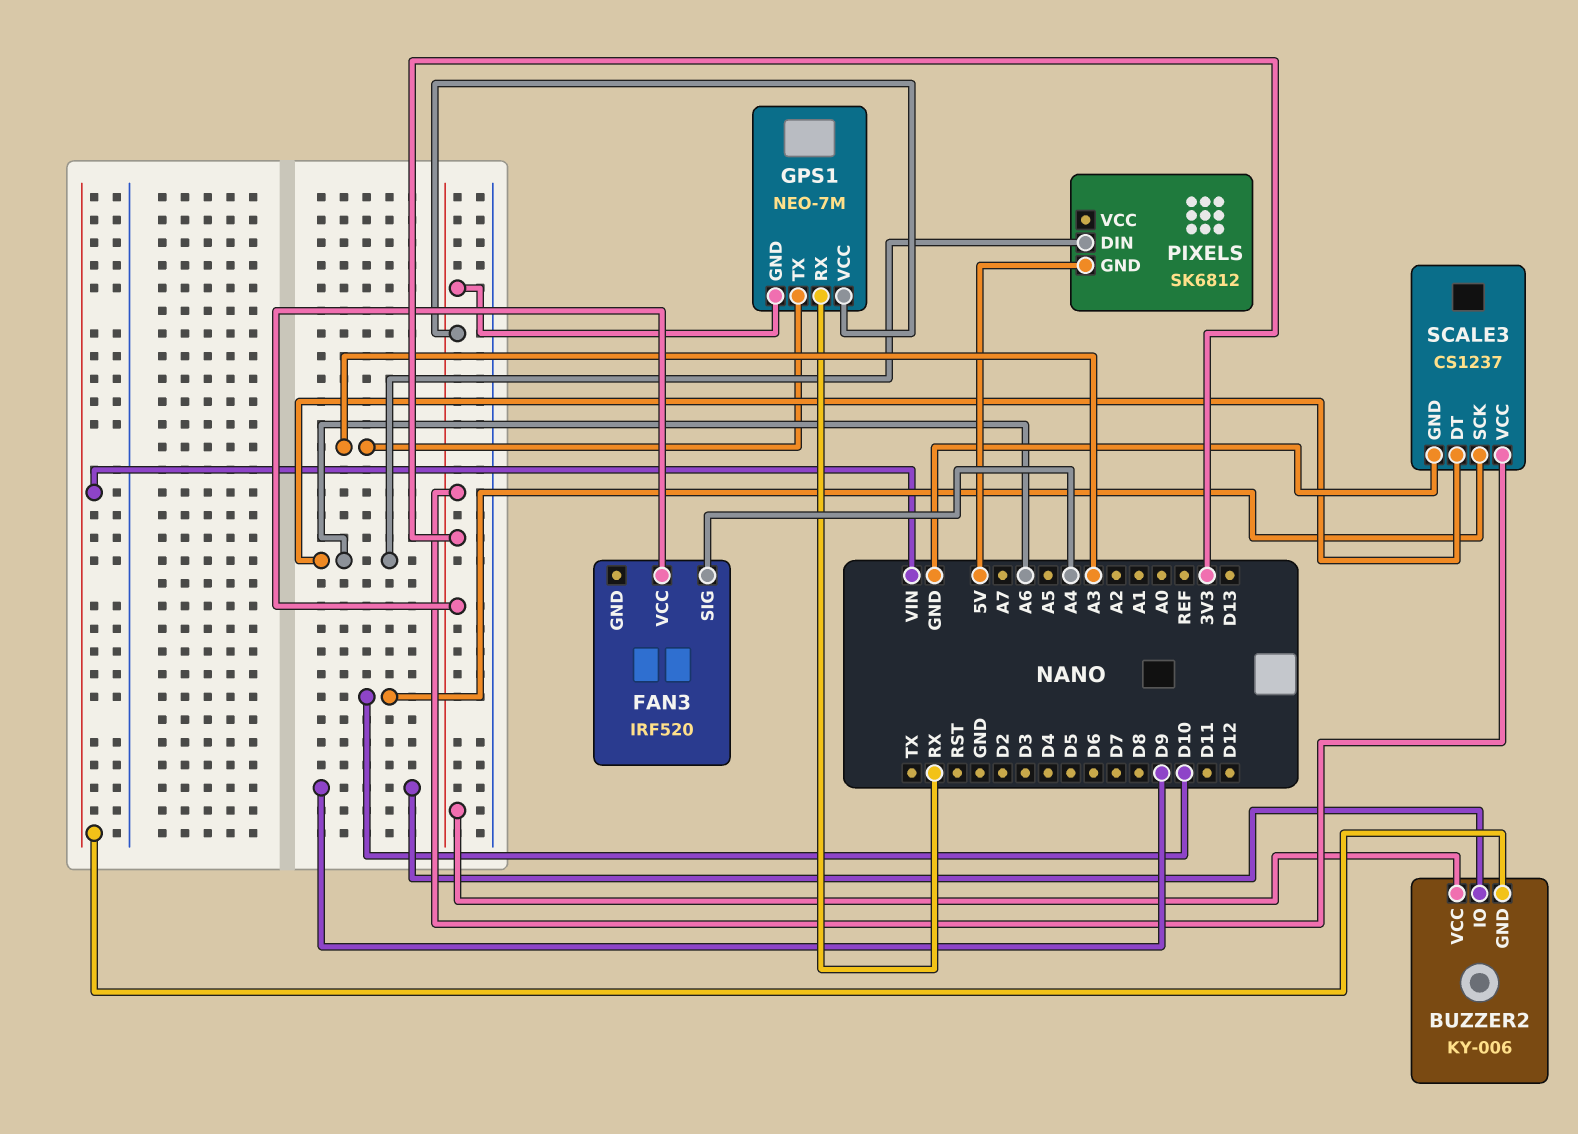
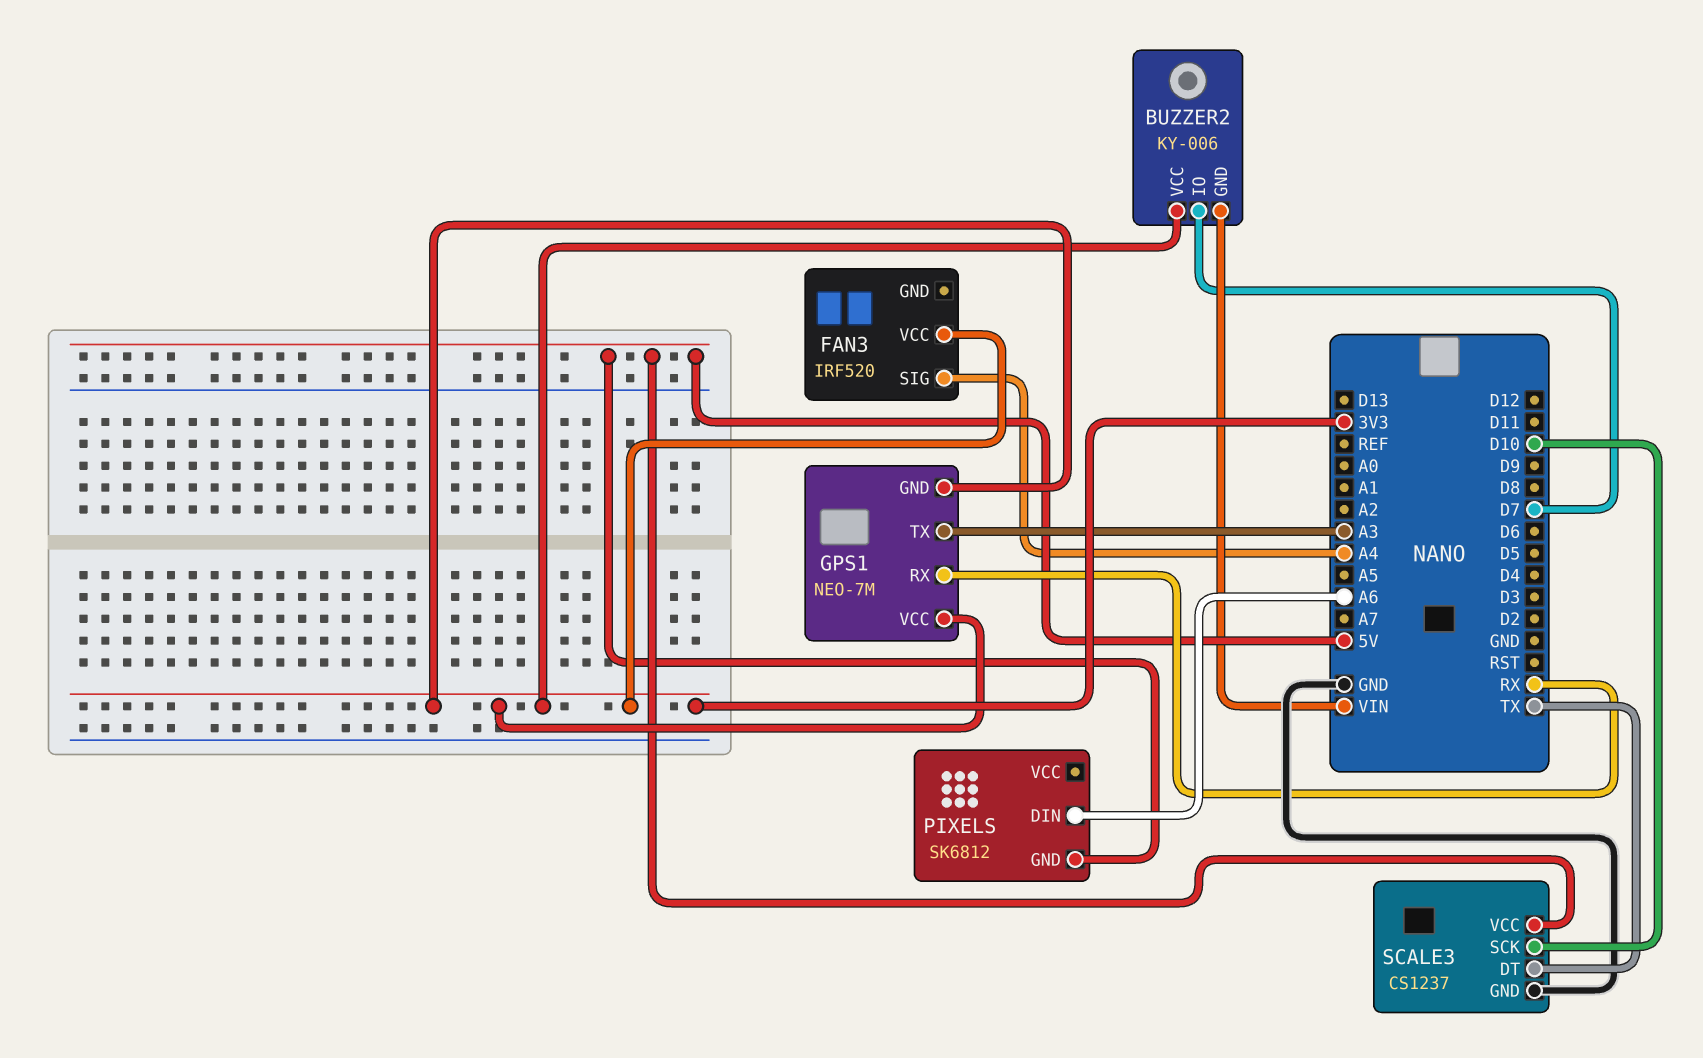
BUZZER2 pin IO: D9 -> D7
SCALE3 pin DT: A6 -> TX
SCALE3 pin VCC: 3V3 -> 5V

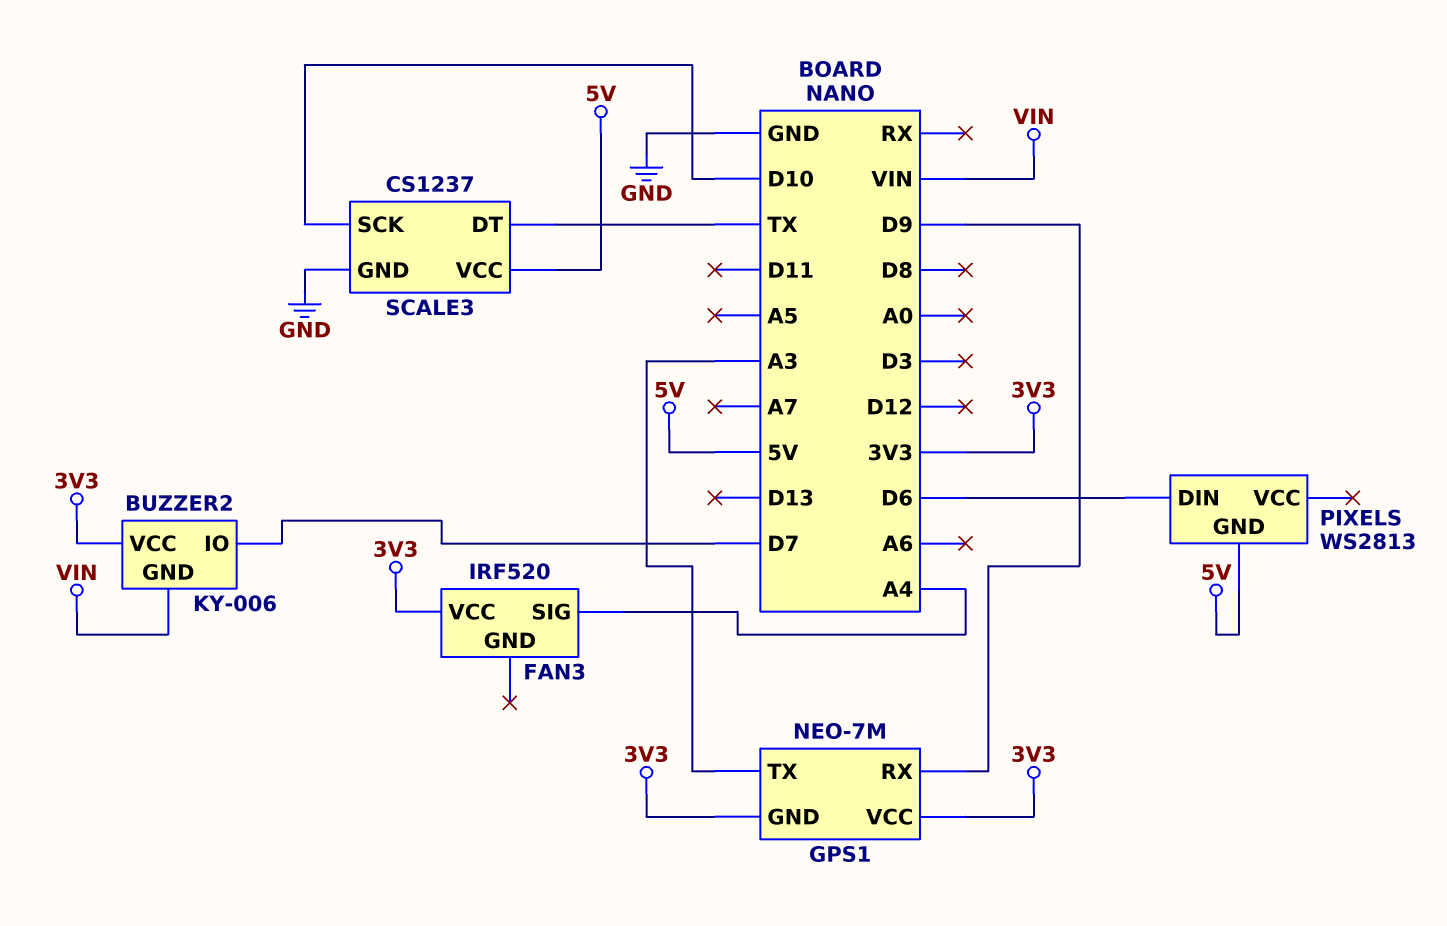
GPS1 pin RX: RX -> D9
PIXELS: SK6812 -> WS2813
PIXELS pin DIN: A6 -> D6

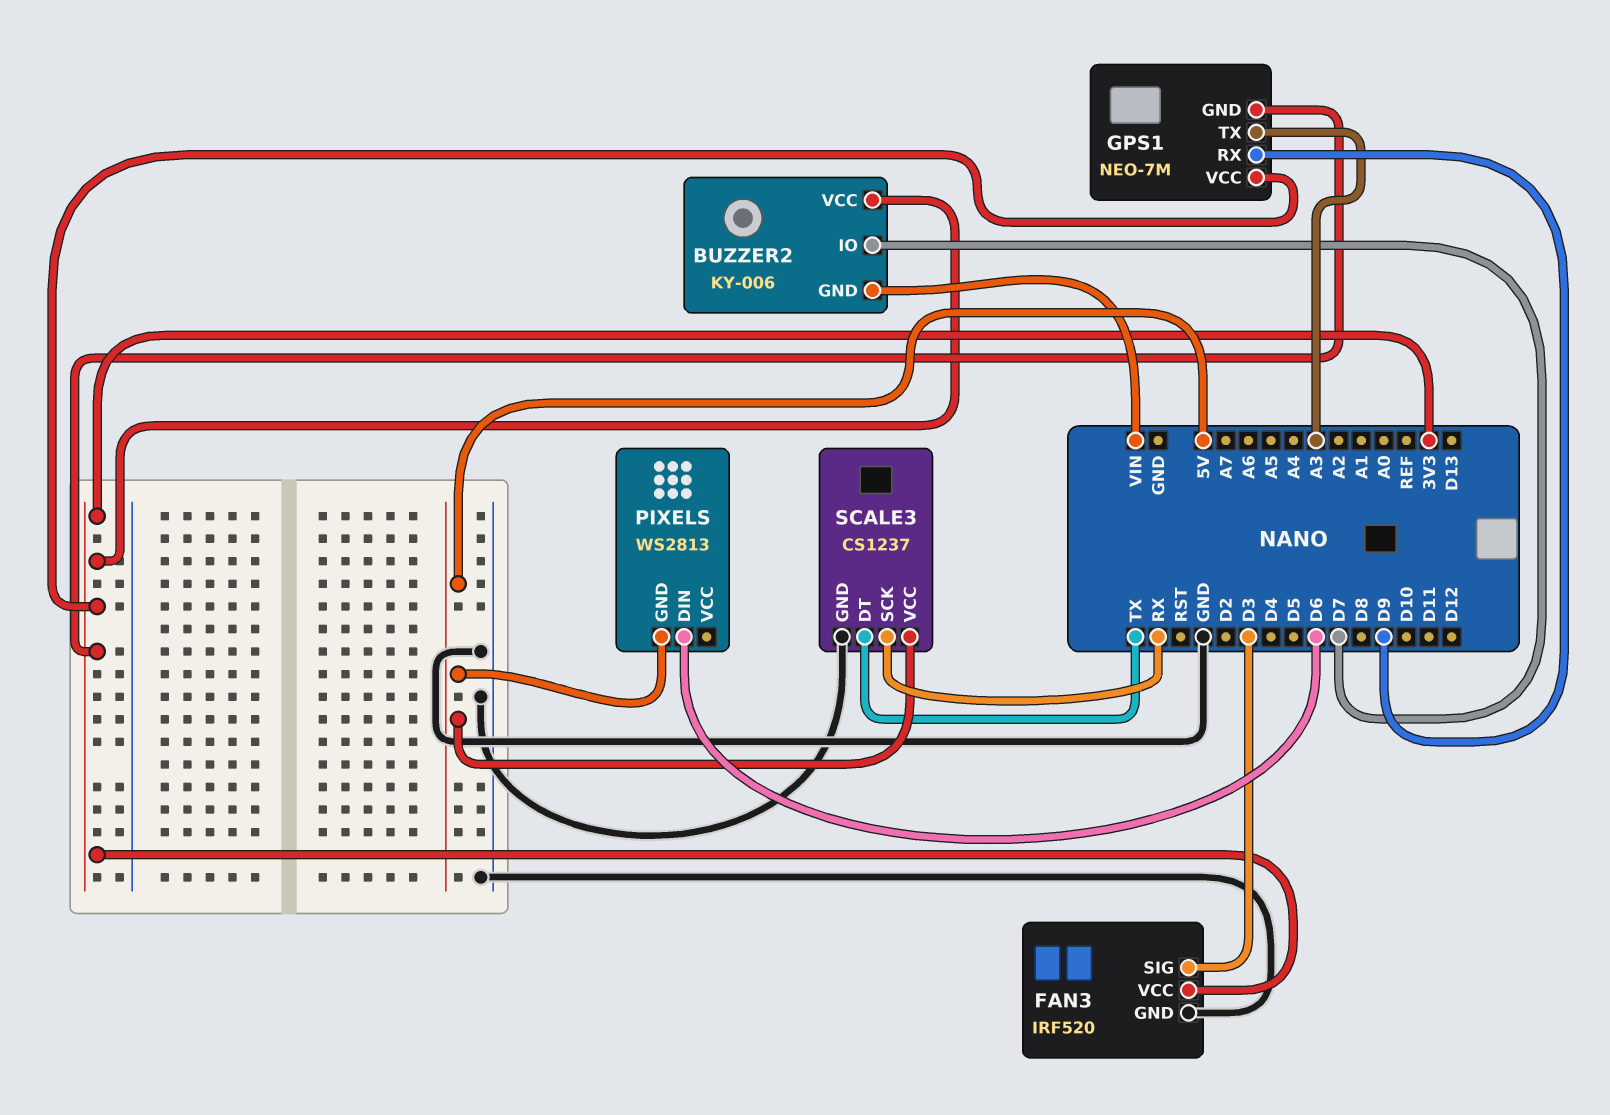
FAN3 pin GND: none -> GND
FAN3 pin SIG: A4 -> D3
SCALE3 pin SCK: D10 -> RX

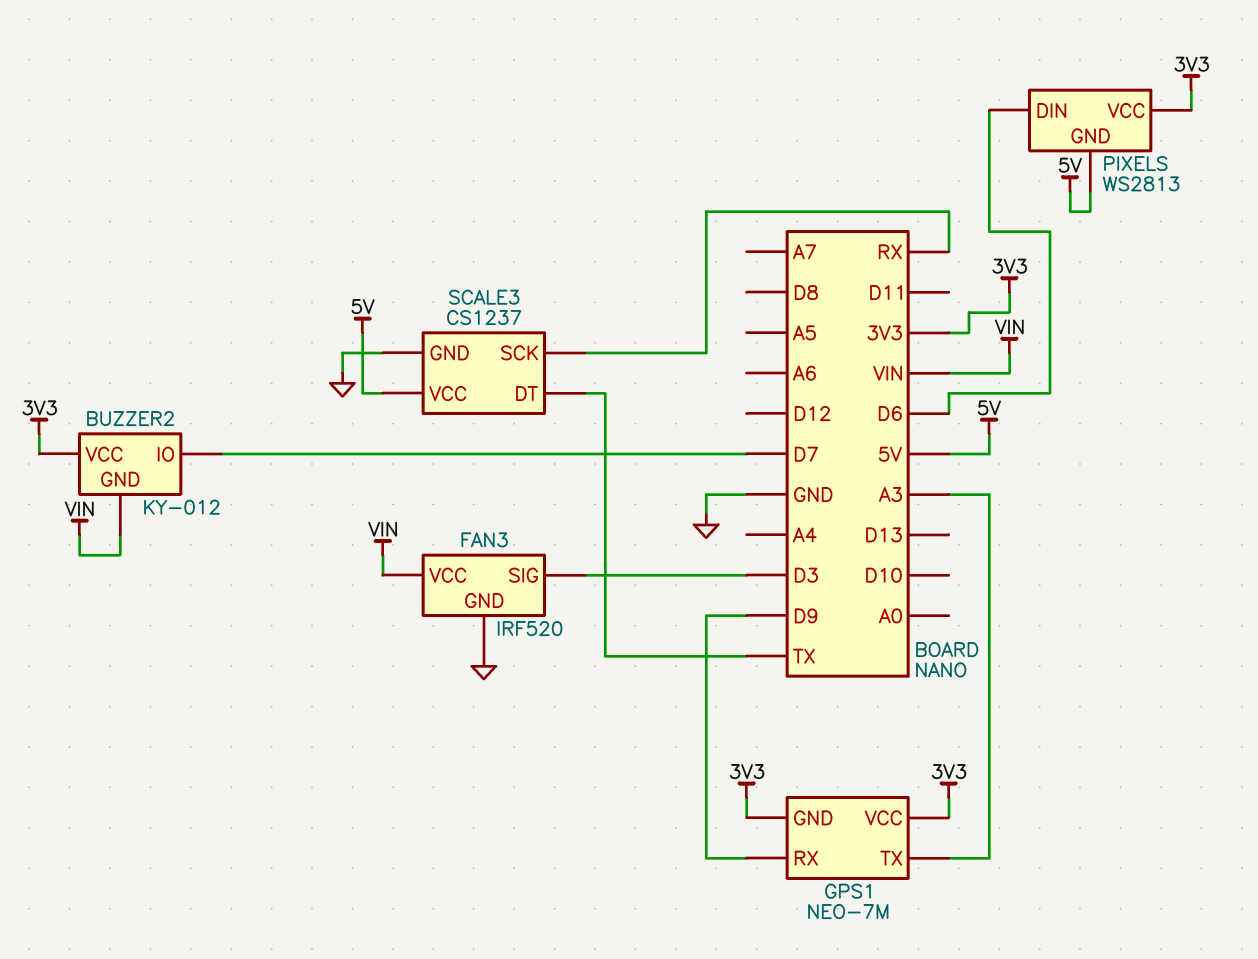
BUZZER2: KY-006 -> KY-012
FAN3 pin VCC: 3V3 -> VIN
PIXELS pin VCC: none -> 3V3

